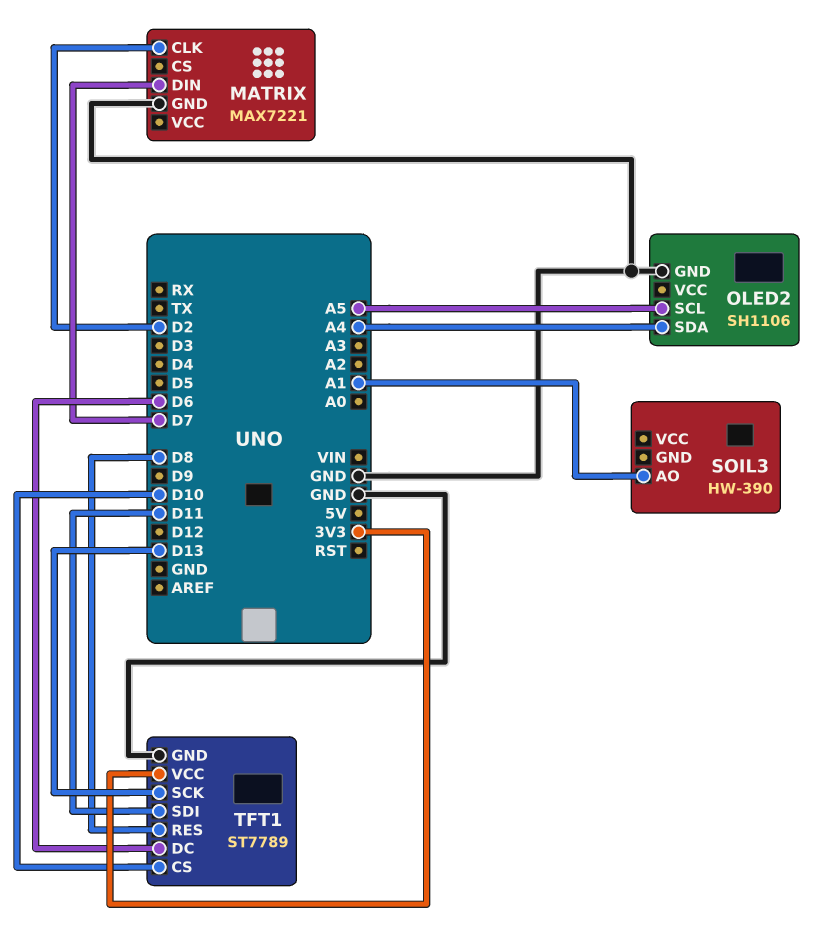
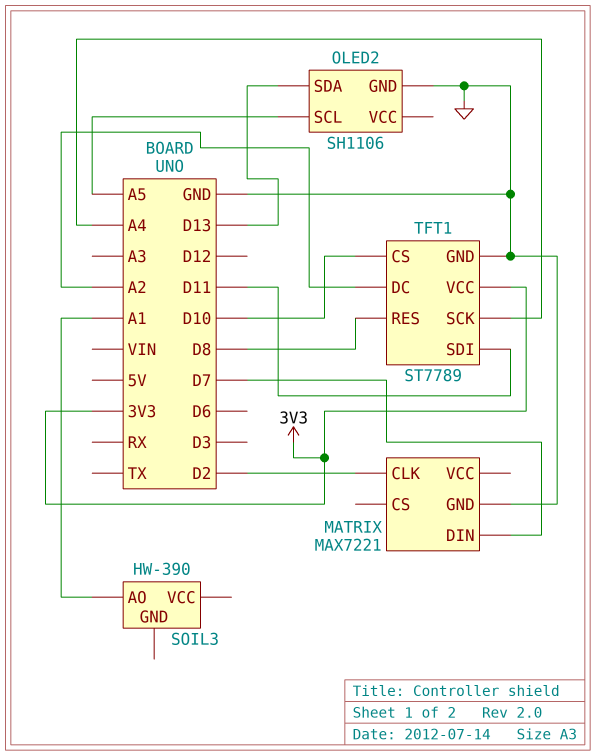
OLED2 pin SDA: A4 -> D13
TFT1 pin DC: D6 -> A2
TFT1 pin SCK: D13 -> A4

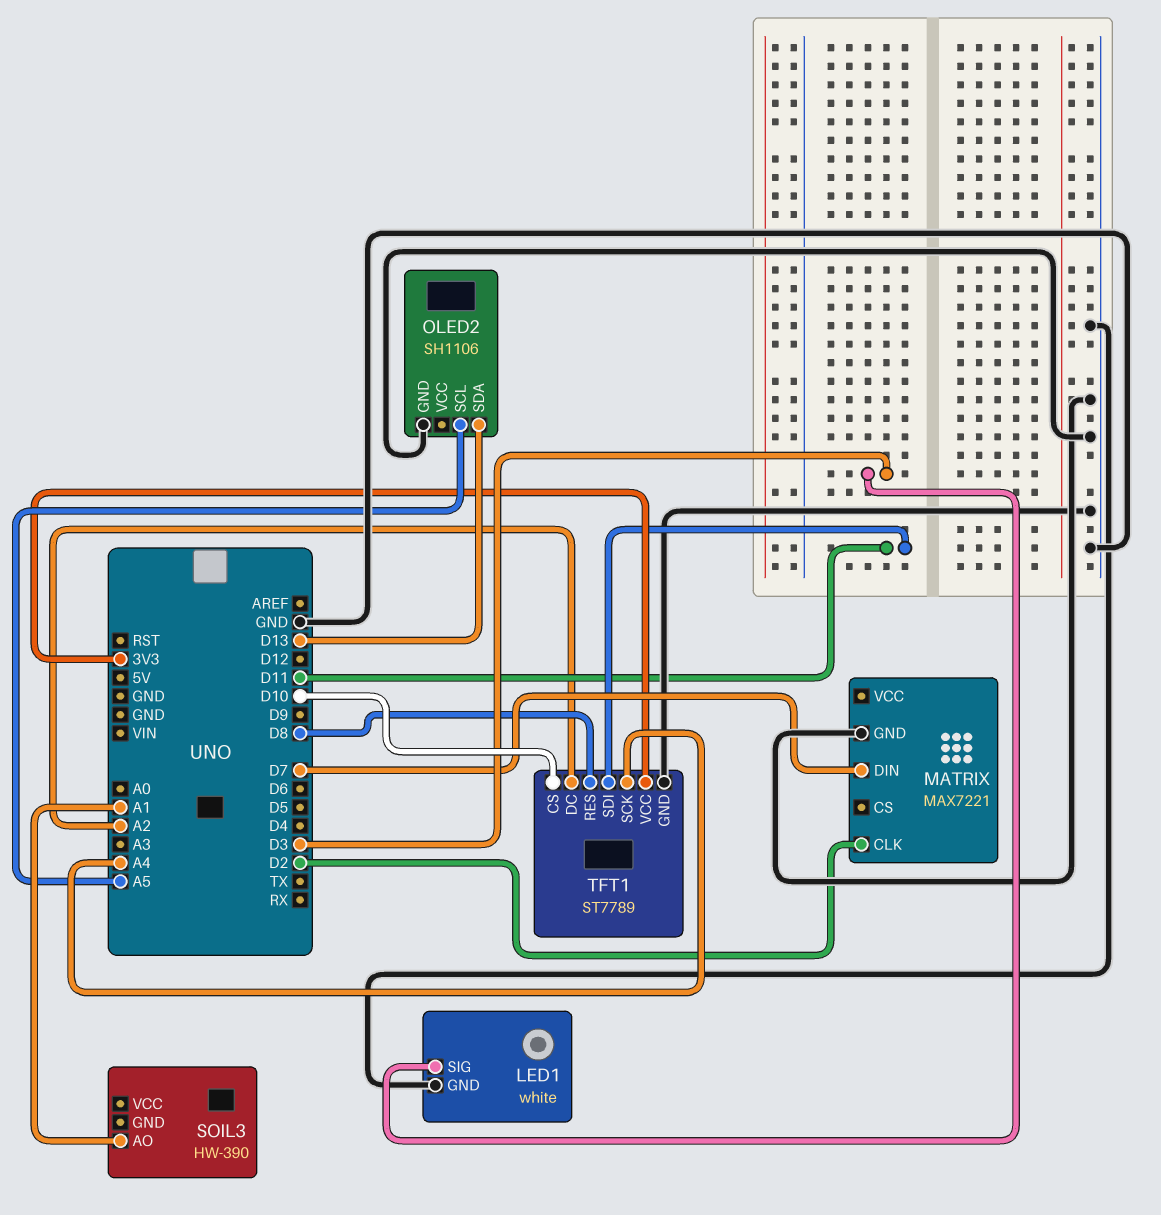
LED1: none -> white
LED1 pin GND: none -> GND
LED1 pin SIG: none -> D3

